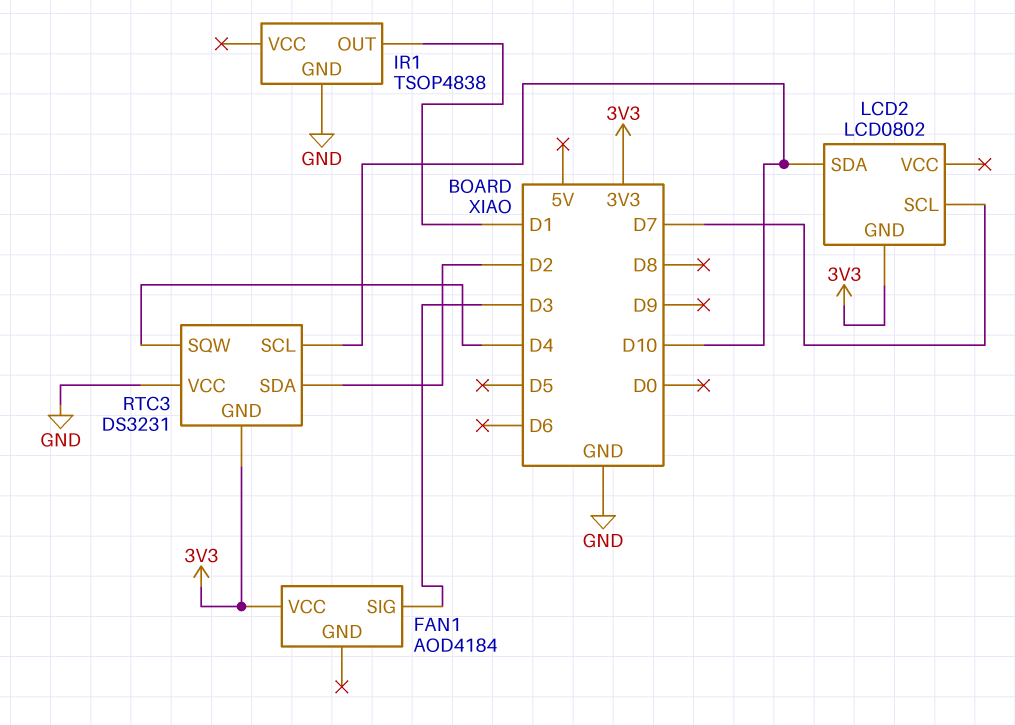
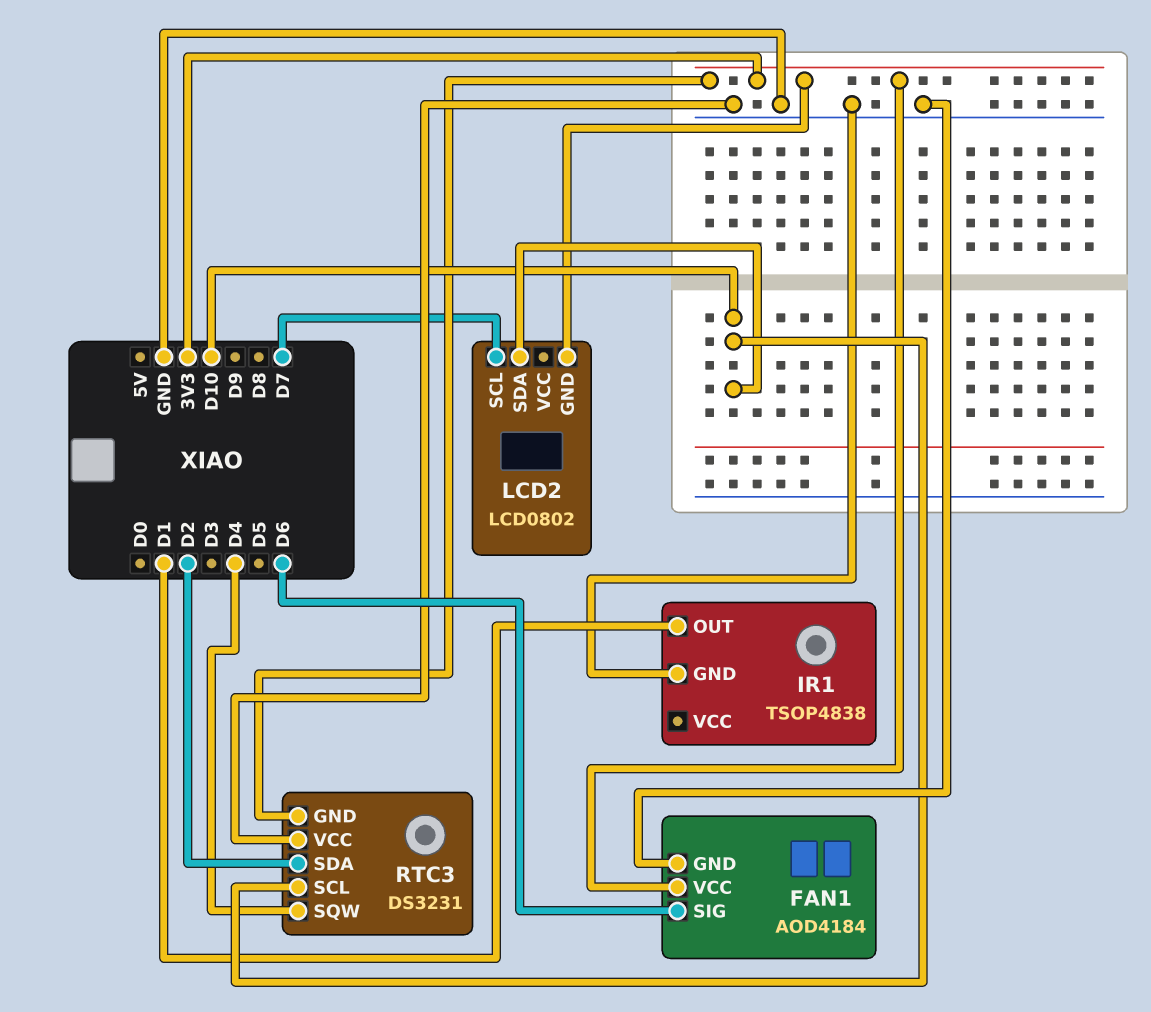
FAN1 pin GND: none -> GND
FAN1 pin SIG: D3 -> D6

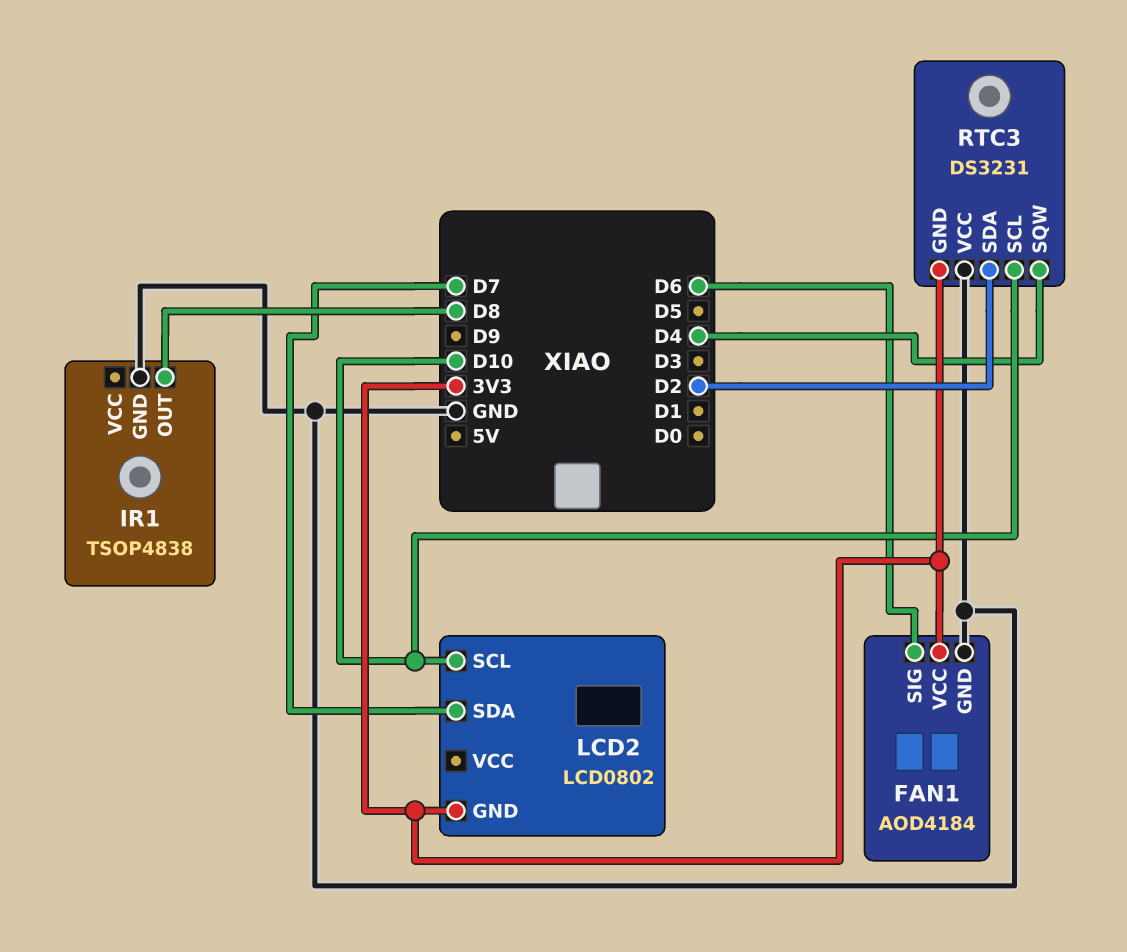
IR1 pin OUT: D1 -> D8
LCD2 pin SCL: D7 -> D10
LCD2 pin SDA: D10 -> D7

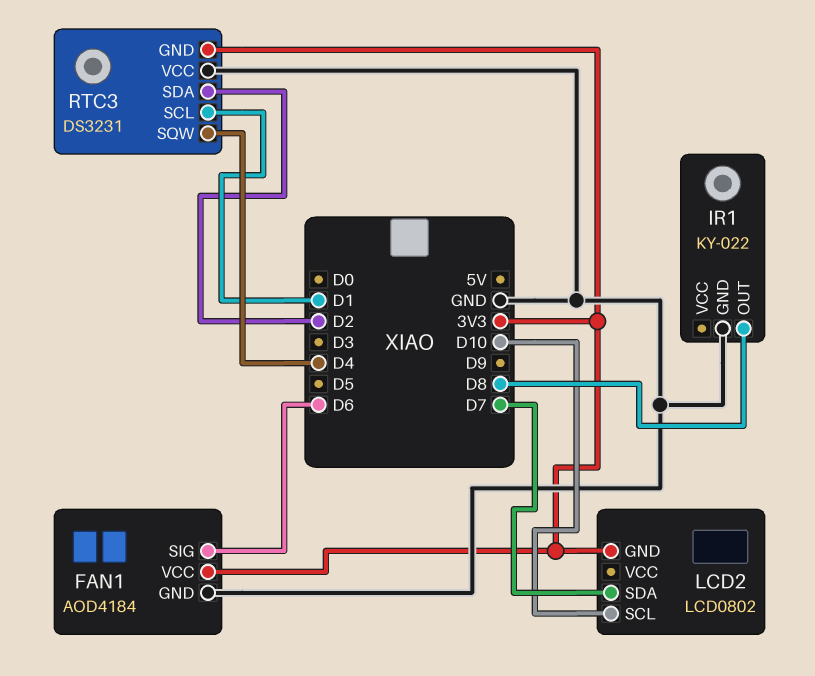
IR1: TSOP4838 -> KY-022
RTC3 pin SCL: D10 -> D1

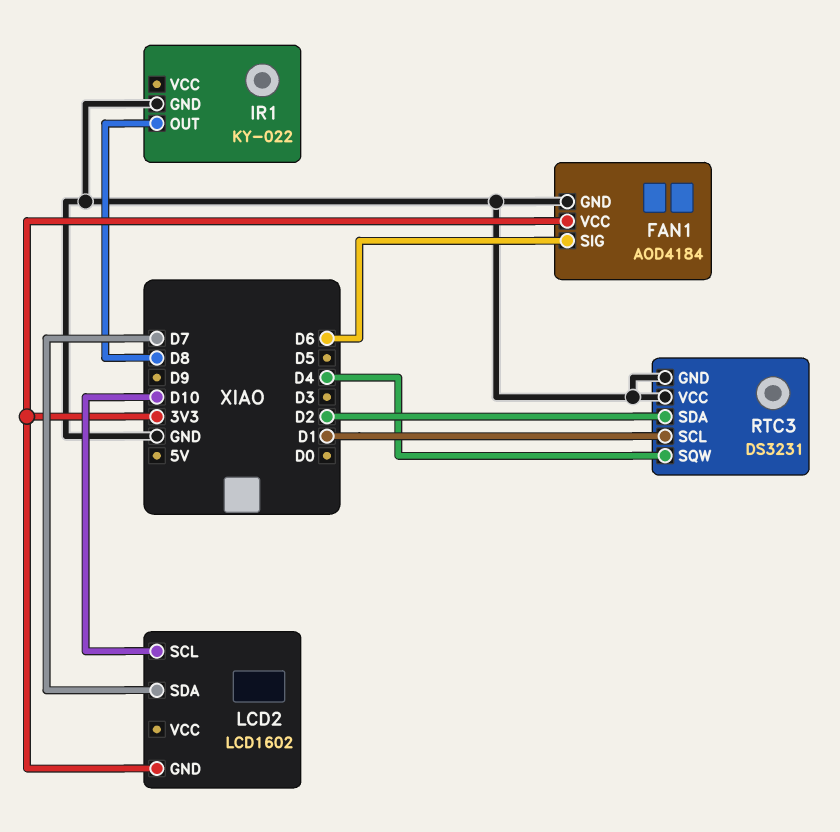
LCD2: LCD0802 -> LCD1602
RTC3 pin GND: 3V3 -> GND

